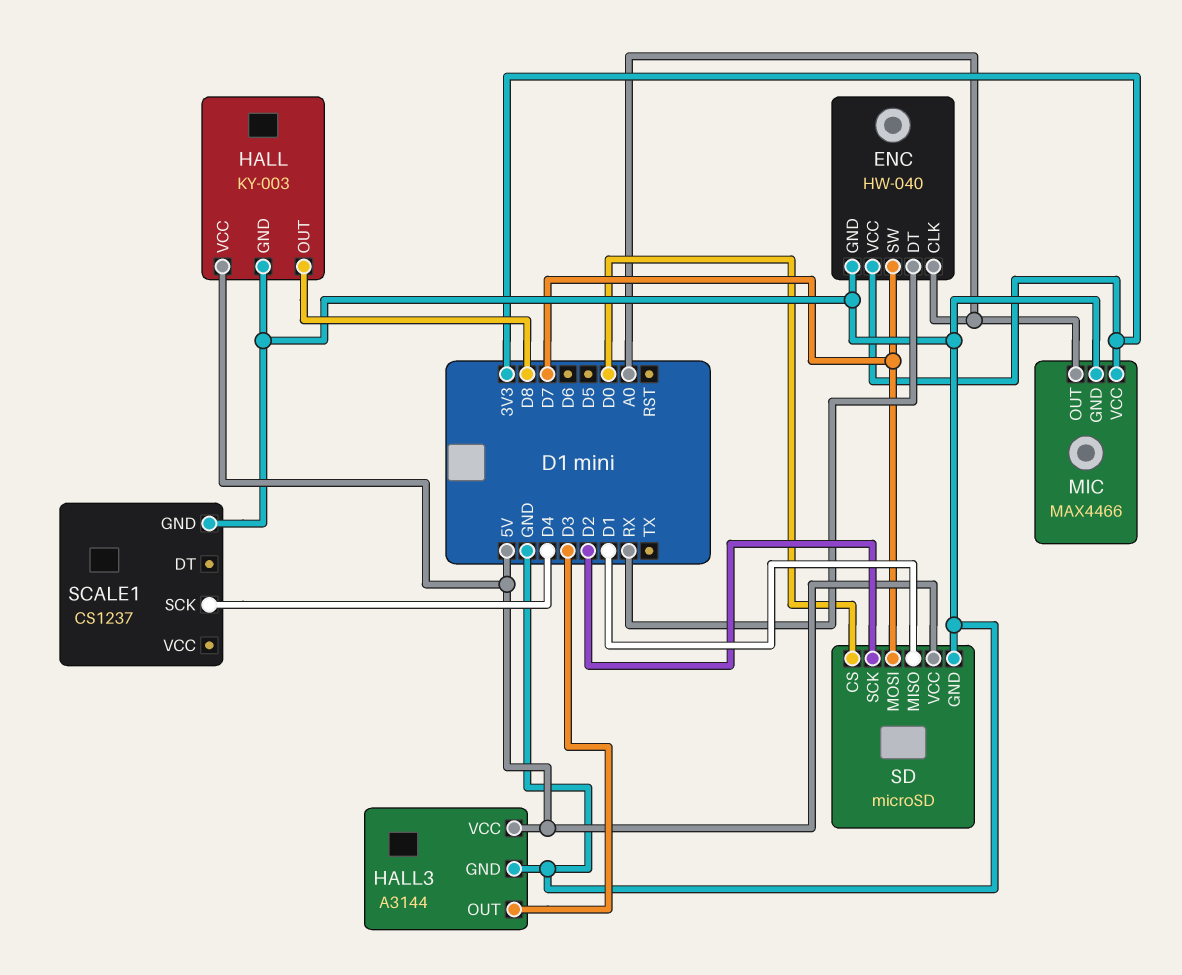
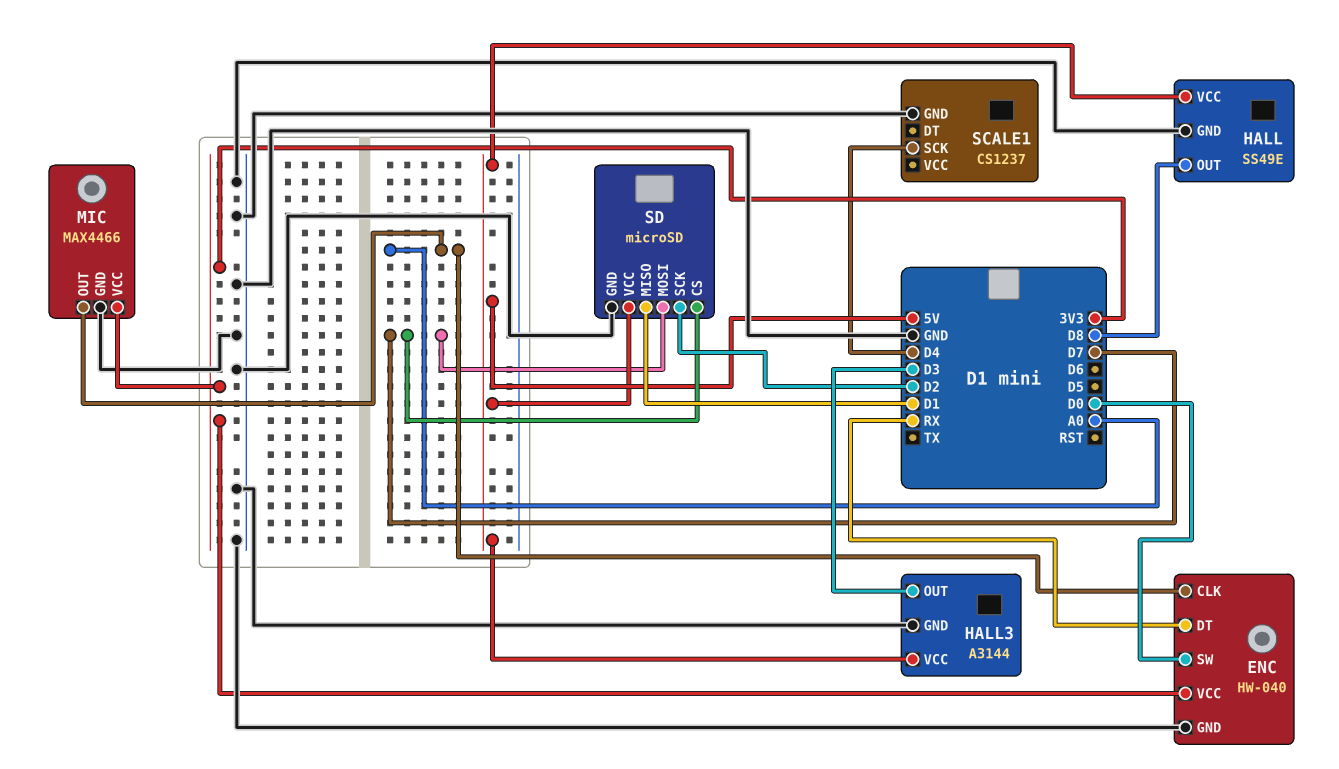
ENC pin SW: D7 -> D0
HALL: KY-003 -> SS49E
SD pin CS: D0 -> D7

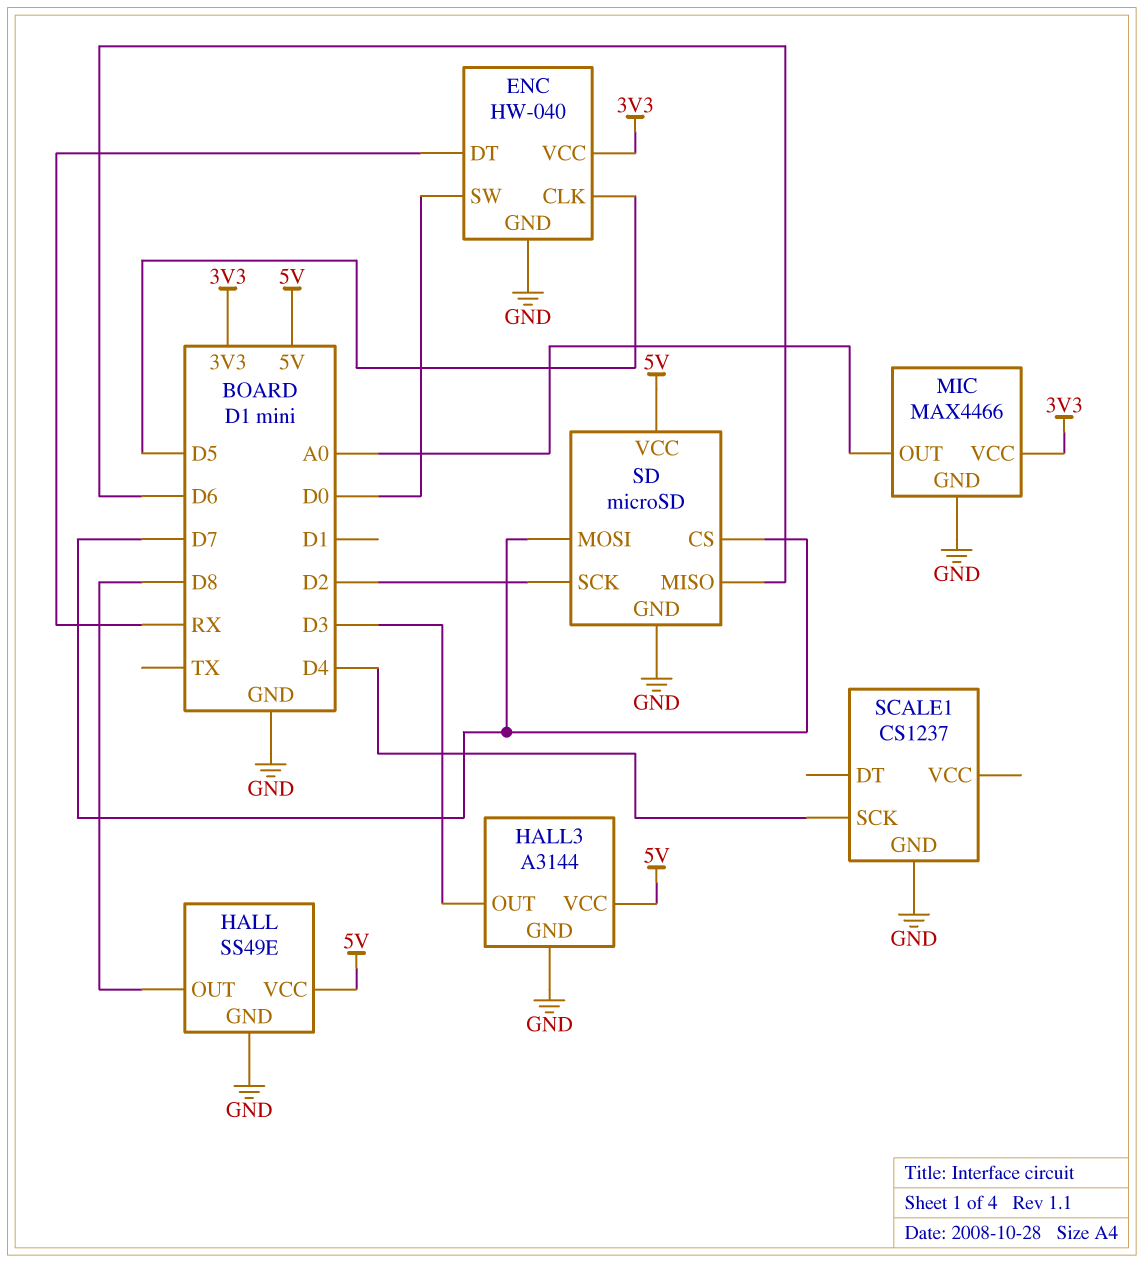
ENC pin CLK: A0 -> D5
SD pin MISO: D1 -> D6

